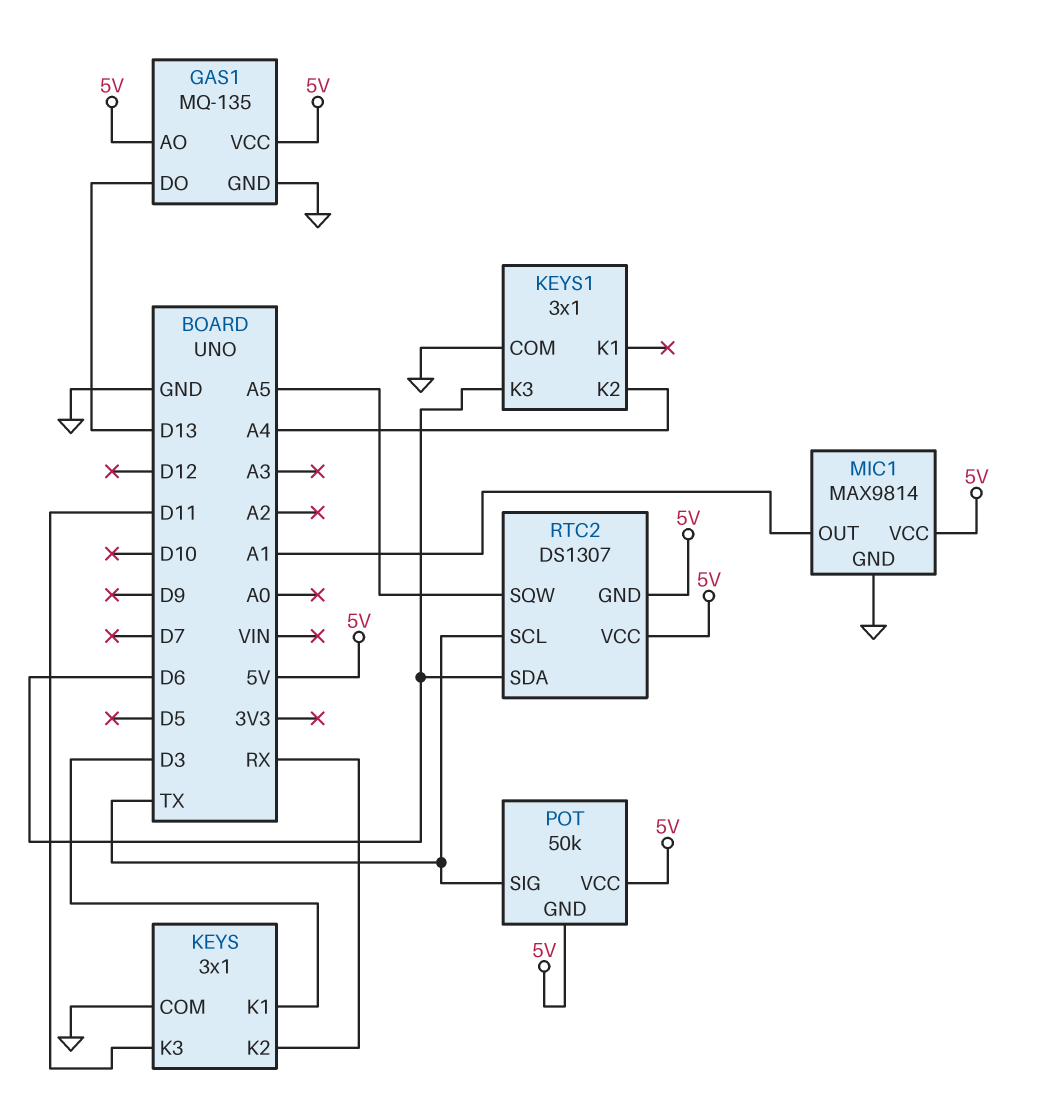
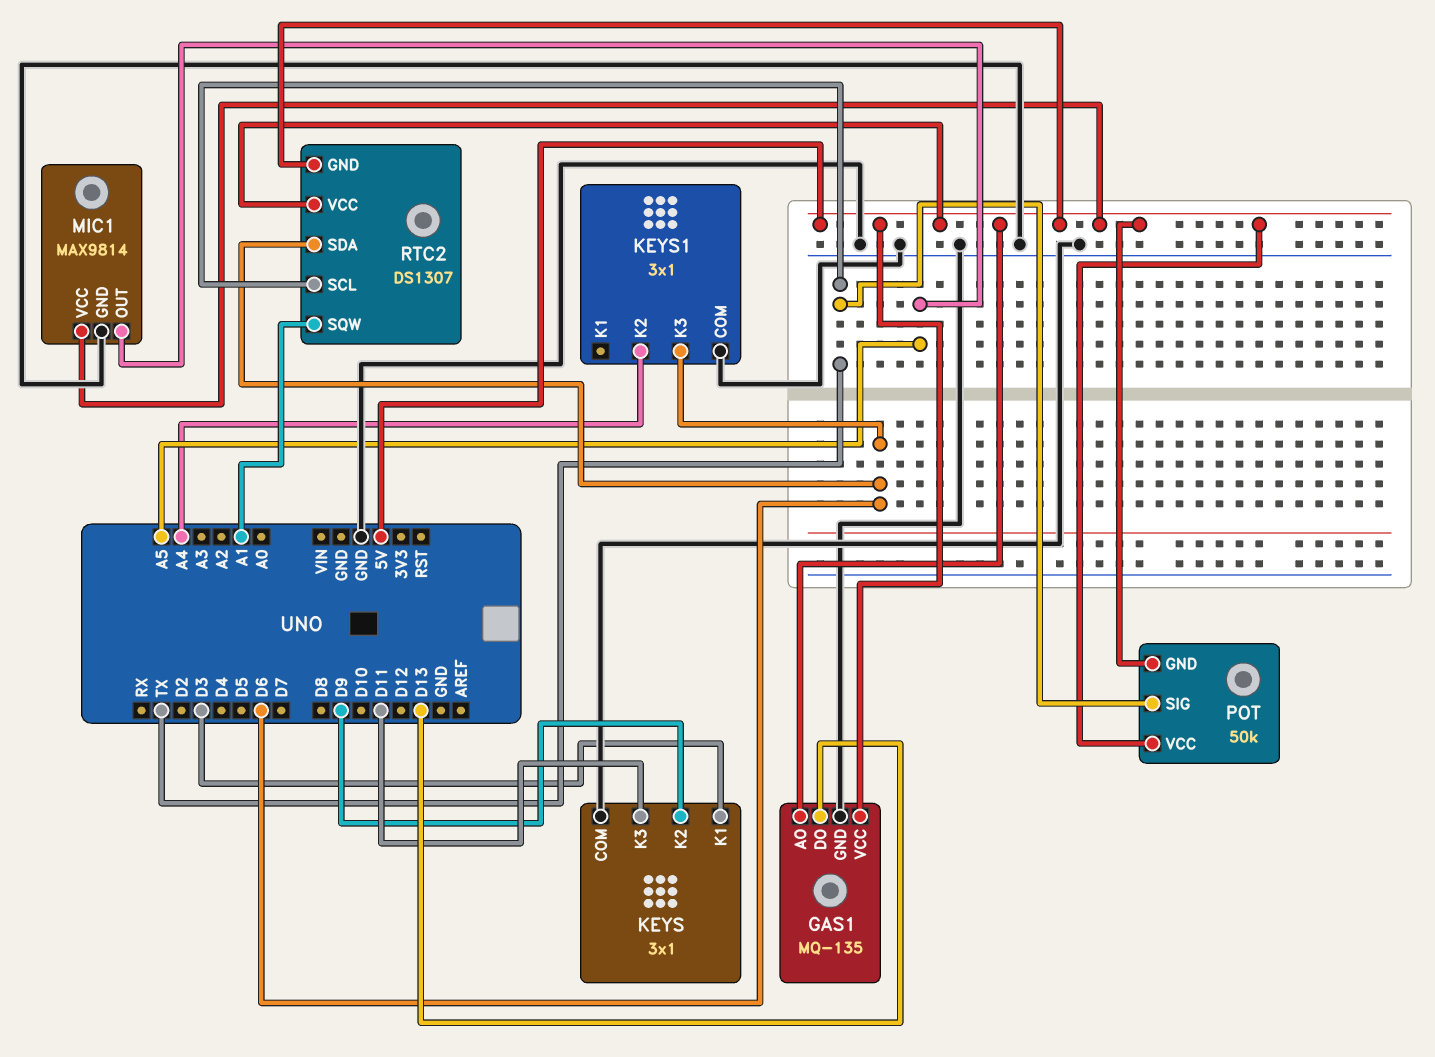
KEYS pin K2: RX -> D9
MIC1 pin OUT: A1 -> A5
RTC2 pin SQW: A5 -> A1

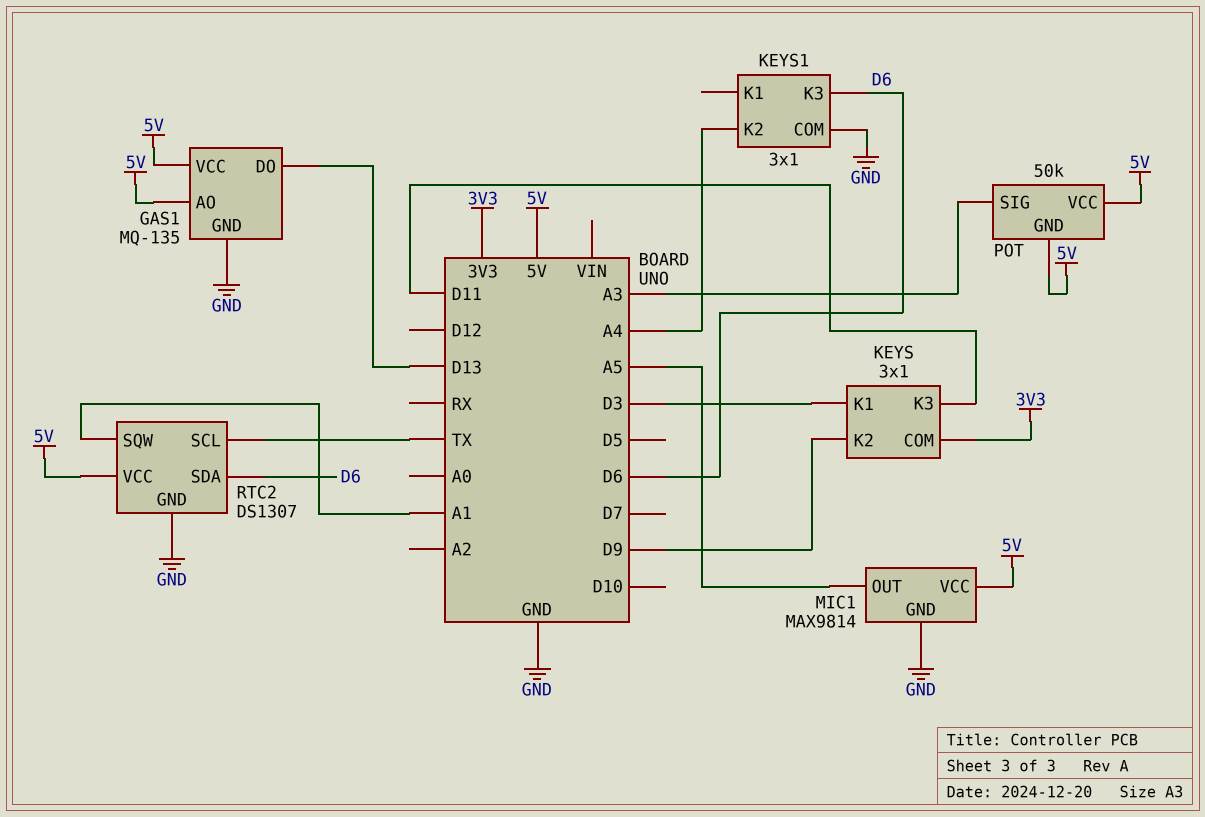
KEYS pin COM: GND -> 3V3
POT pin SIG: TX -> A3
RTC2 pin GND: 5V -> GND

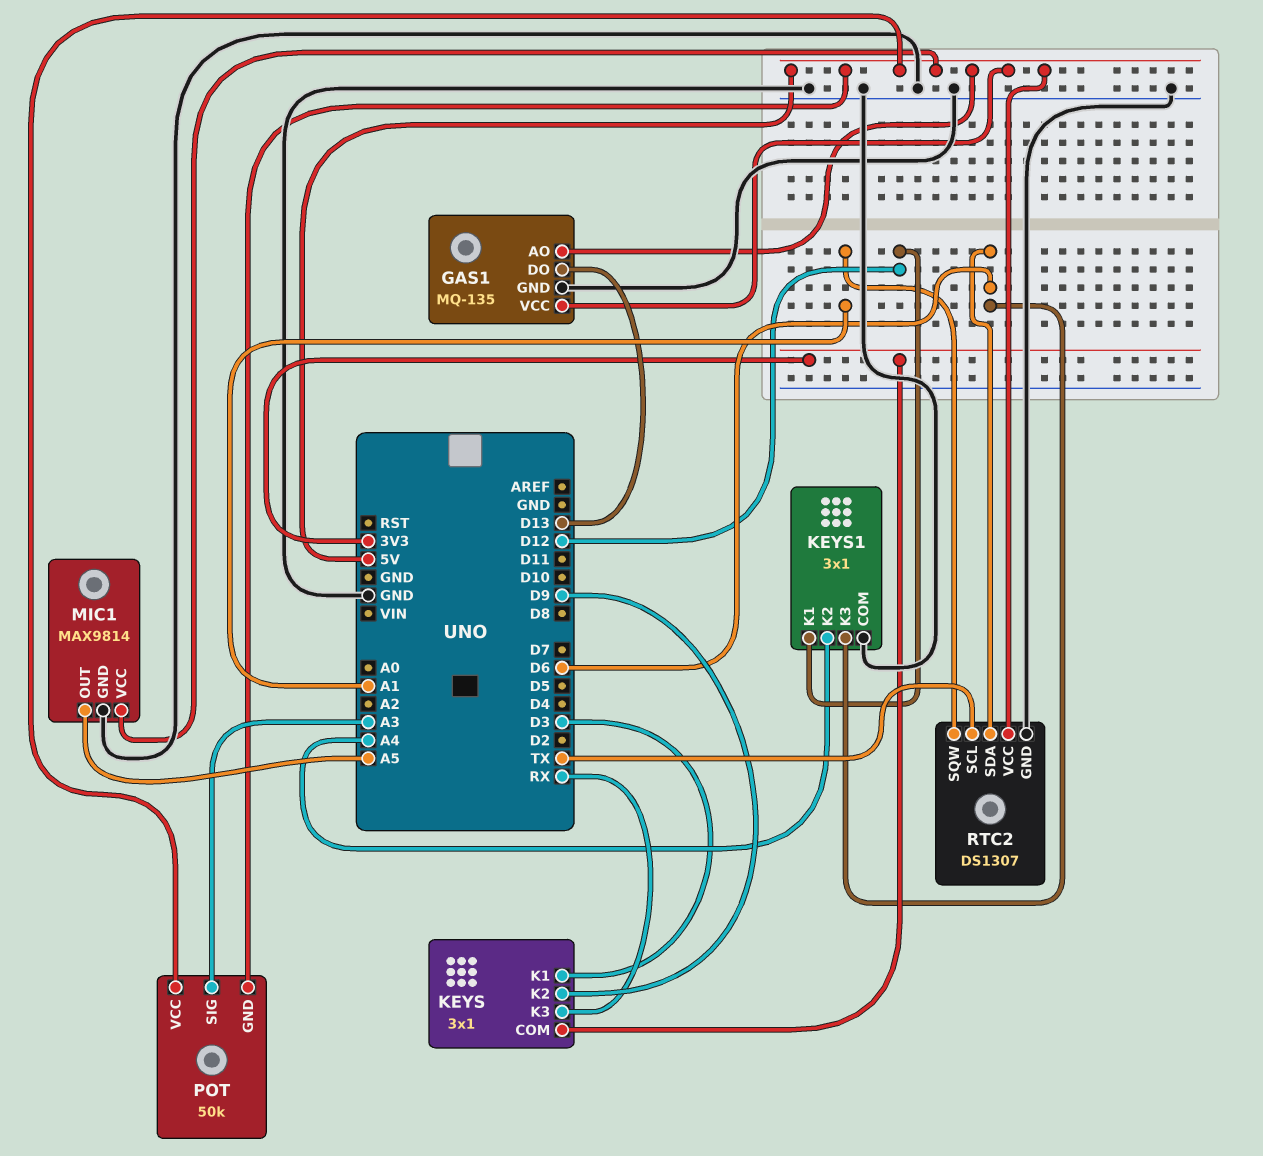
KEYS pin K3: D11 -> RX
KEYS1 pin K1: none -> D12

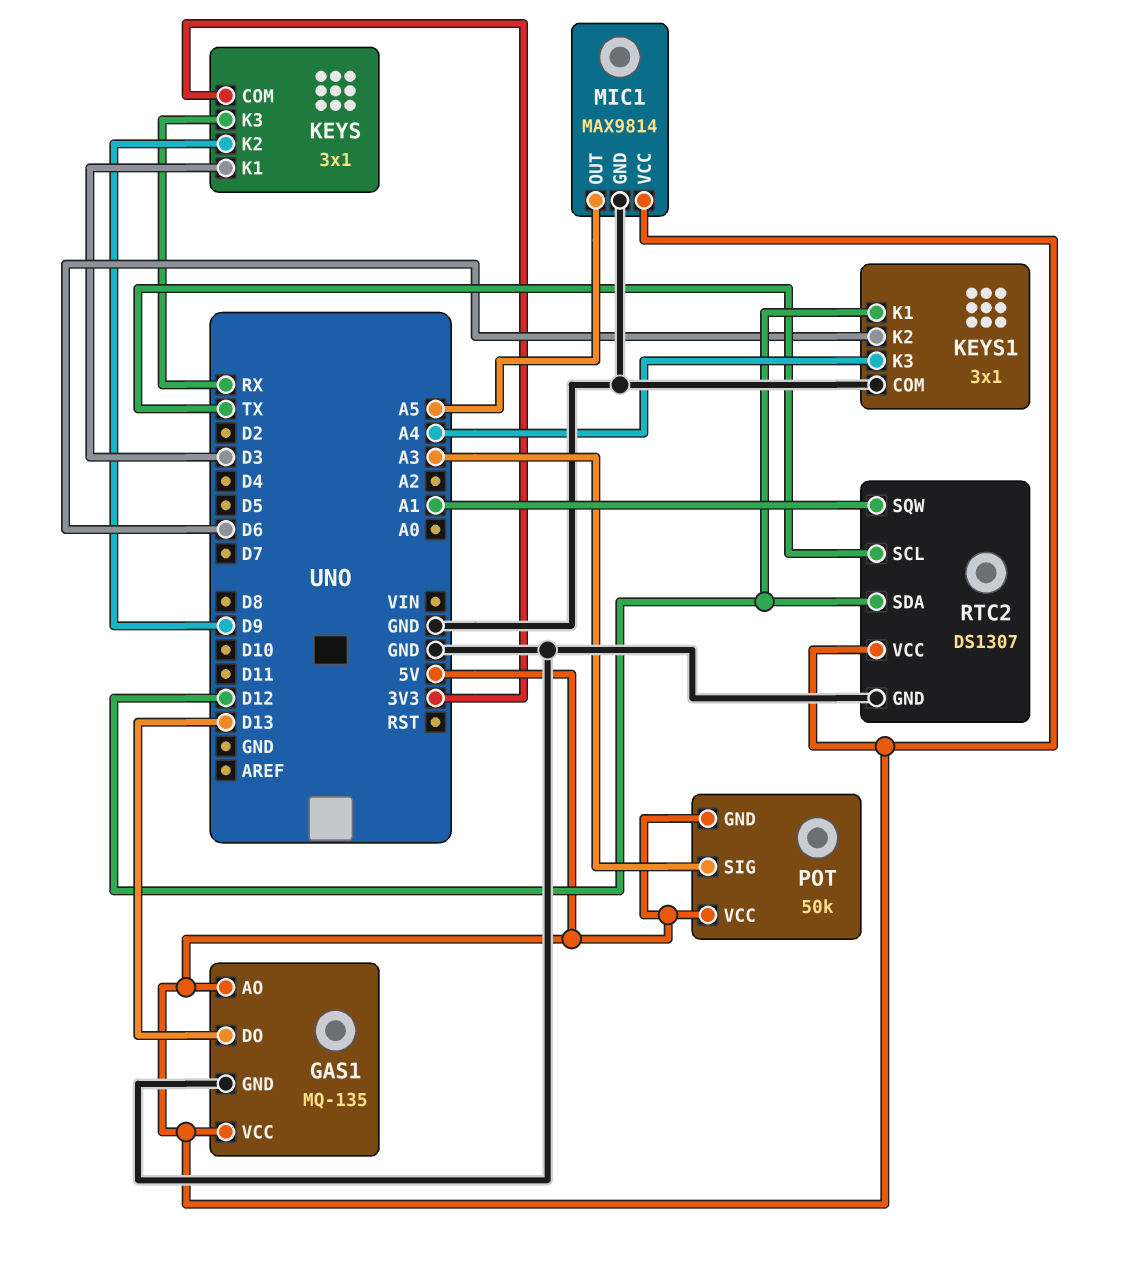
KEYS1 pin K2: A4 -> D6
KEYS1 pin K3: D6 -> A4
RTC2 pin SDA: D6 -> D12

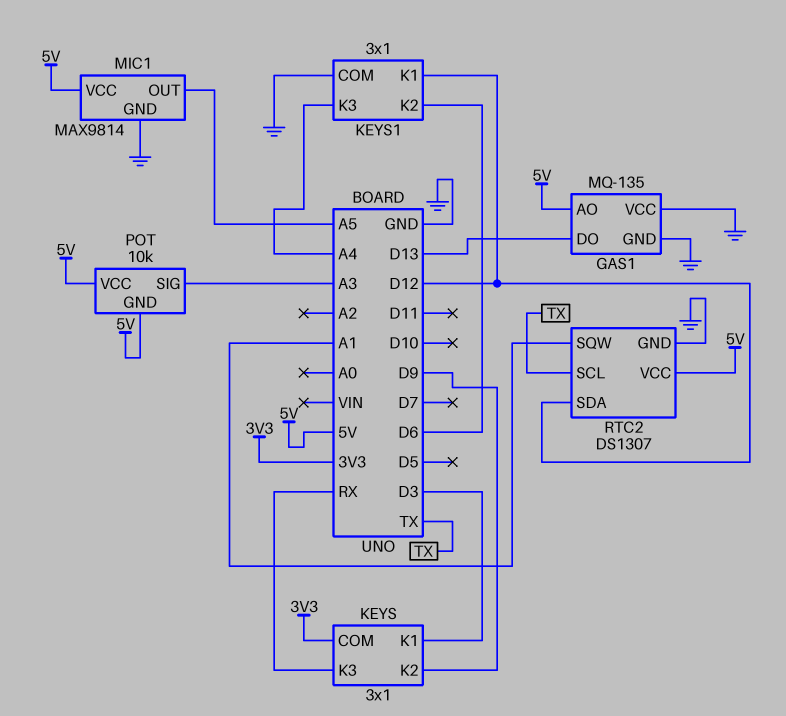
GAS1 pin VCC: 5V -> GND
POT: 50k -> 10k

